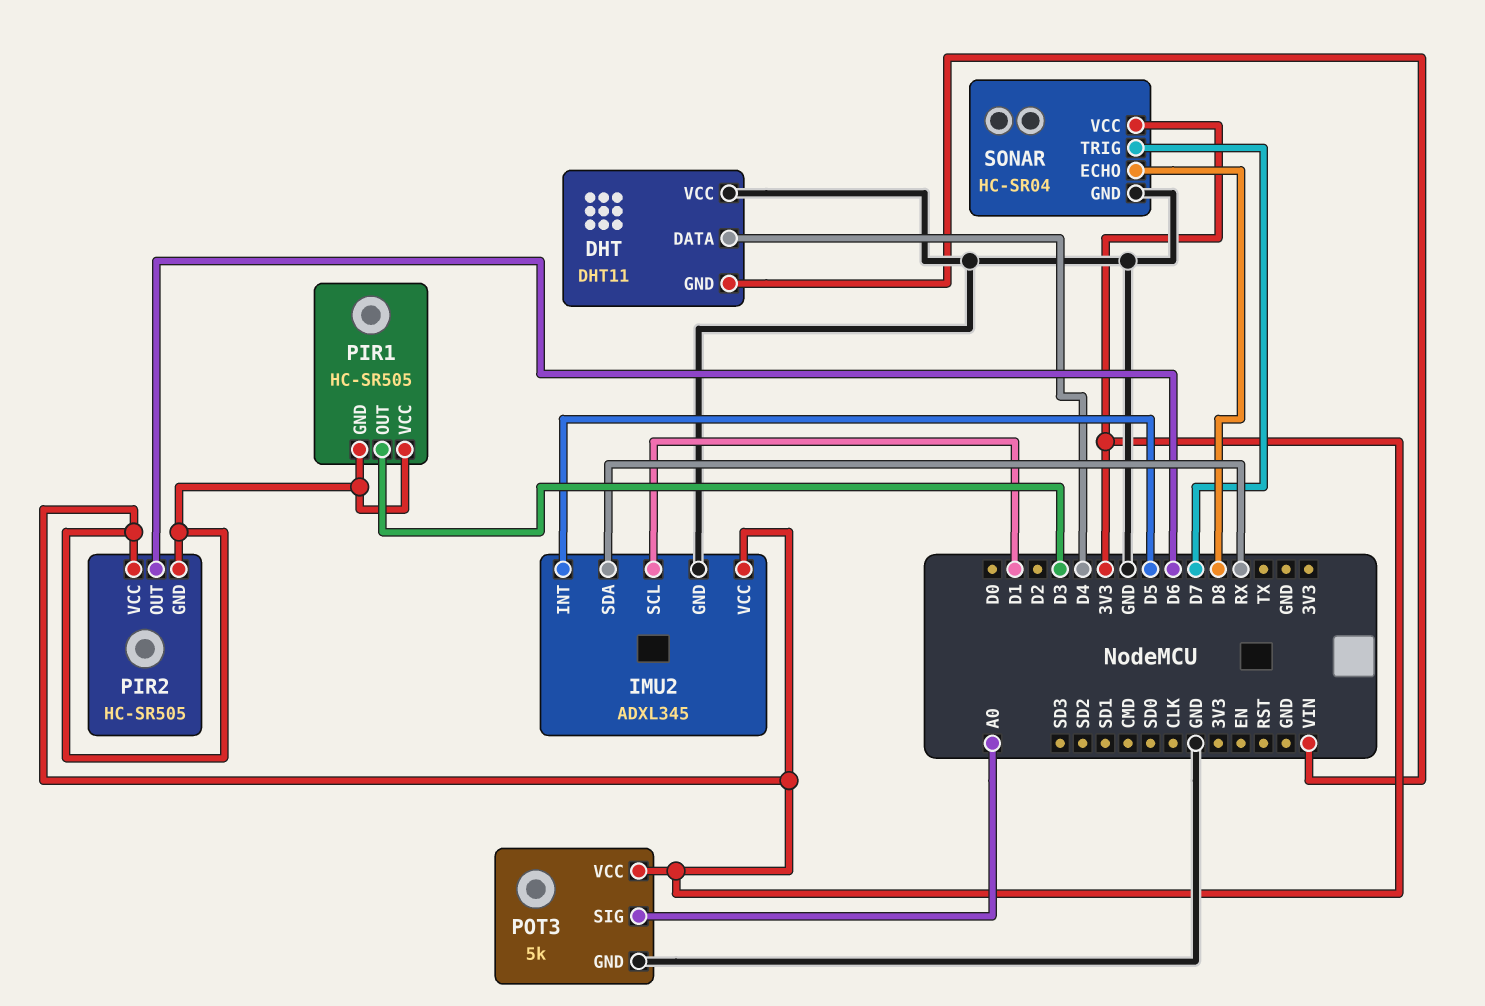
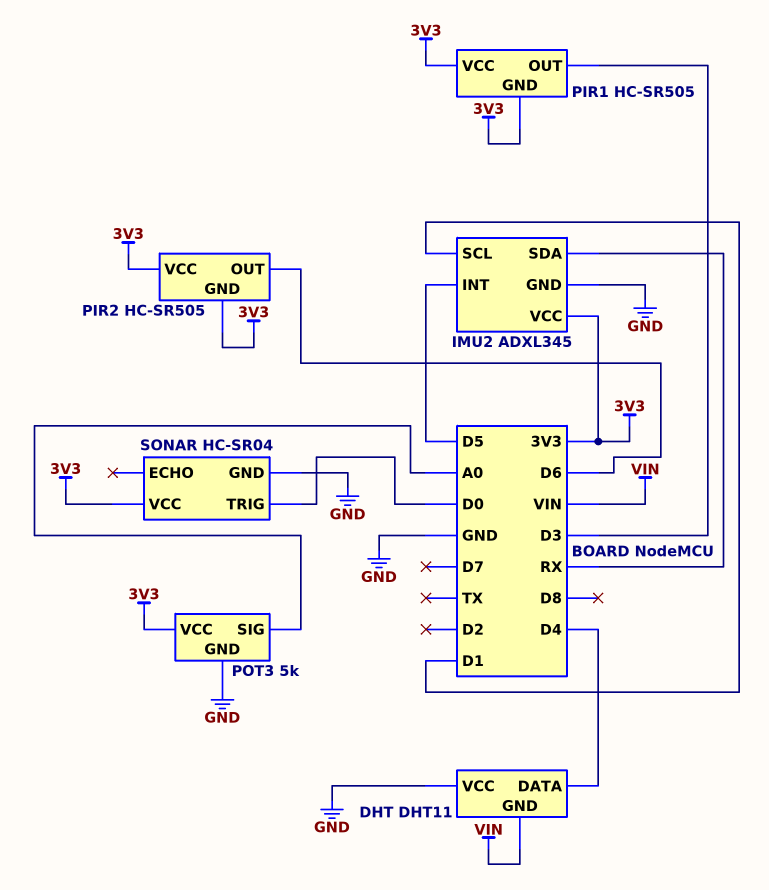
SONAR pin ECHO: D8 -> none
SONAR pin TRIG: D7 -> D0

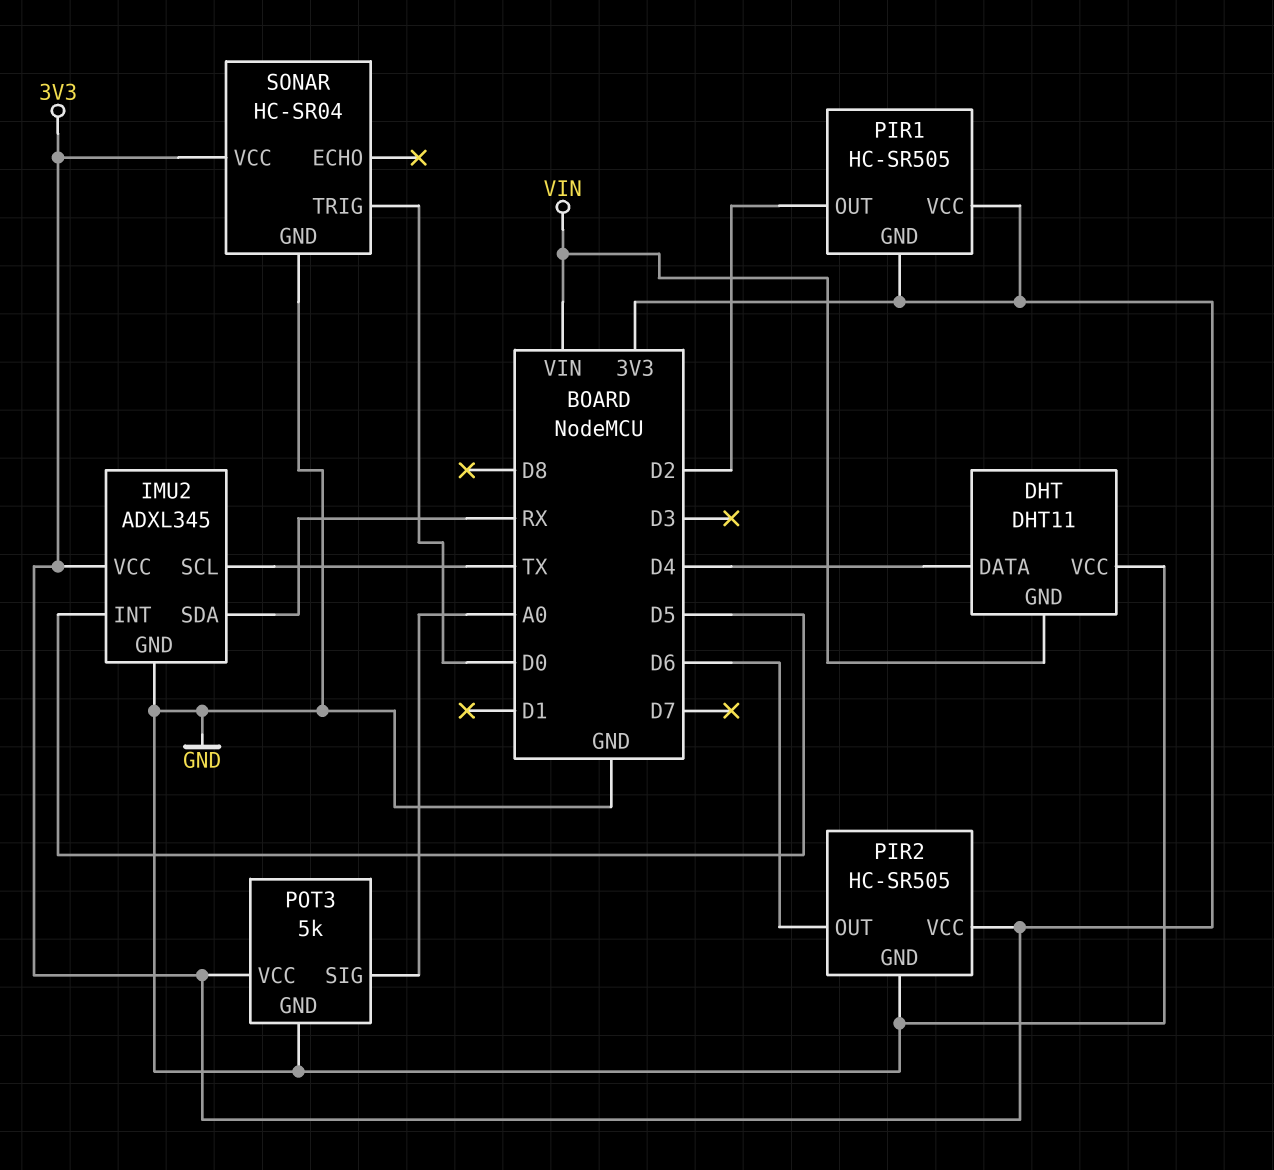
IMU2 pin SCL: D1 -> TX
PIR1 pin OUT: D3 -> D2
PIR2 pin GND: 3V3 -> GND

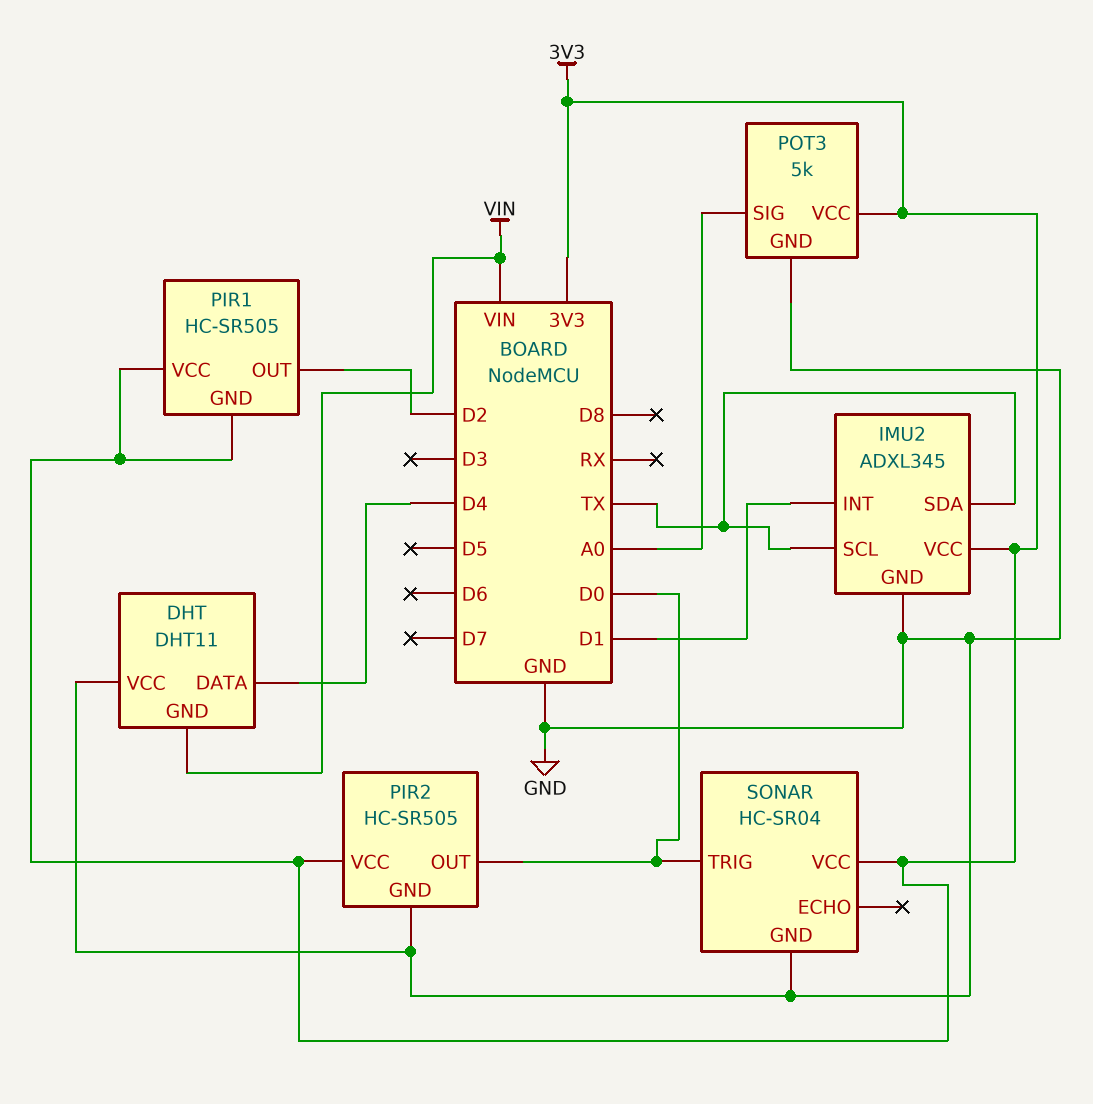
IMU2 pin INT: D5 -> D1
IMU2 pin SDA: RX -> TX
PIR2 pin OUT: D6 -> D0

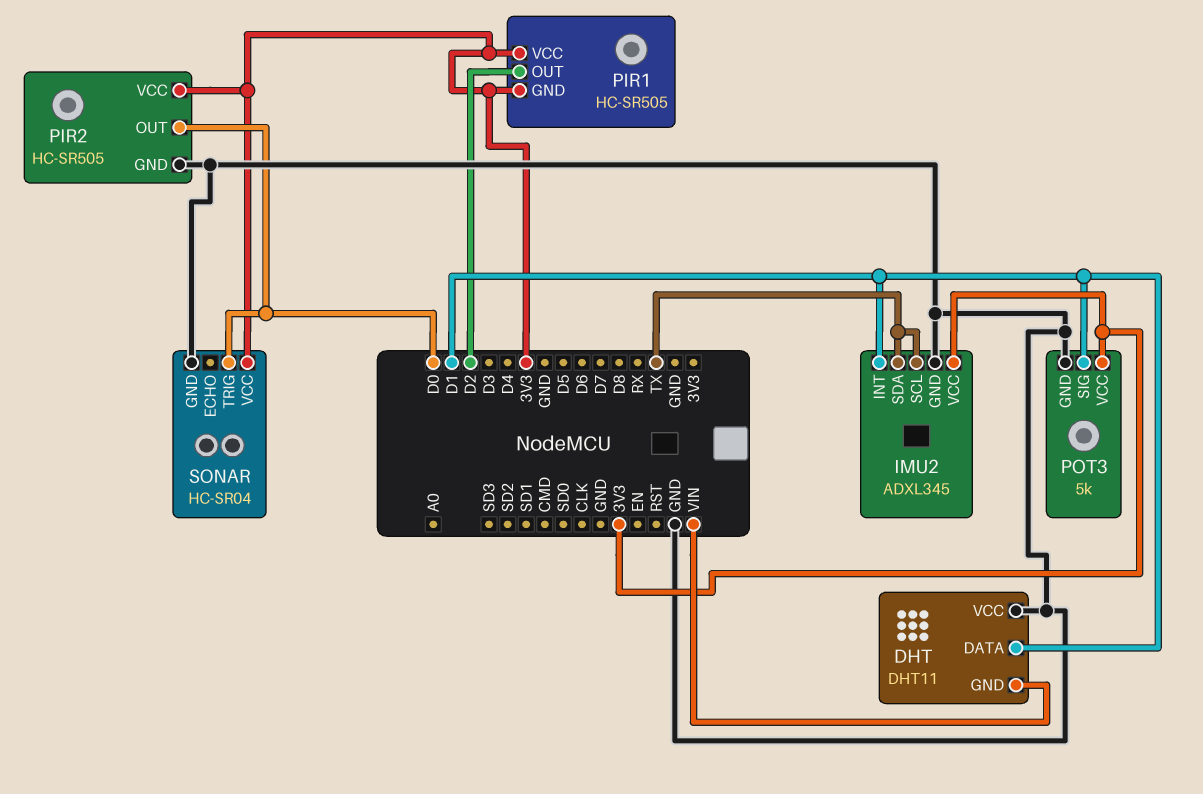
DHT pin DATA: D4 -> D1
POT3 pin SIG: A0 -> D1

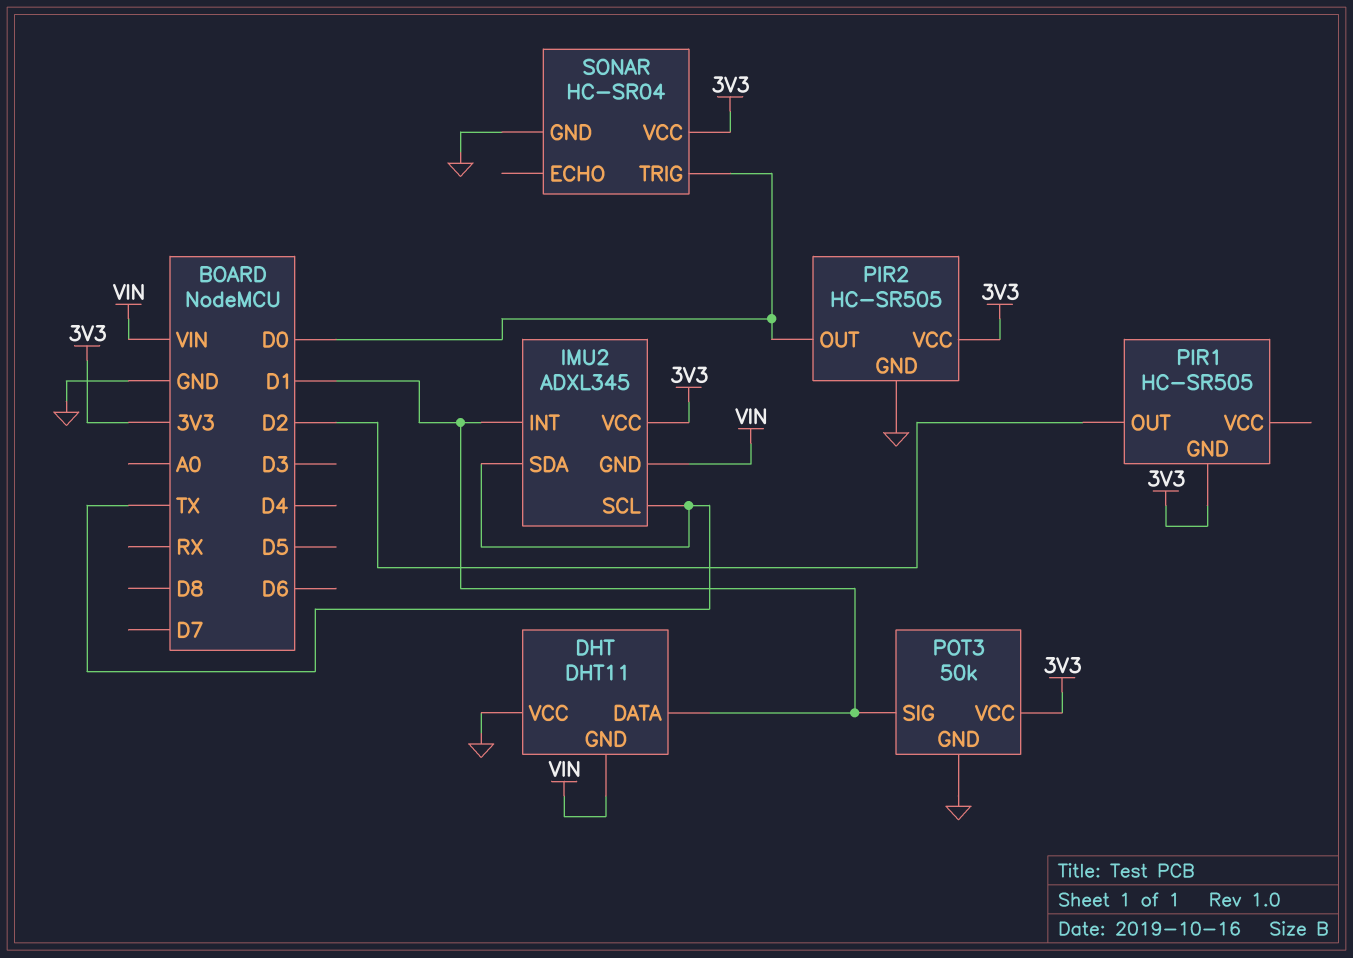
IMU2 pin GND: GND -> VIN
PIR1 pin VCC: 3V3 -> none
POT3: 5k -> 50k

